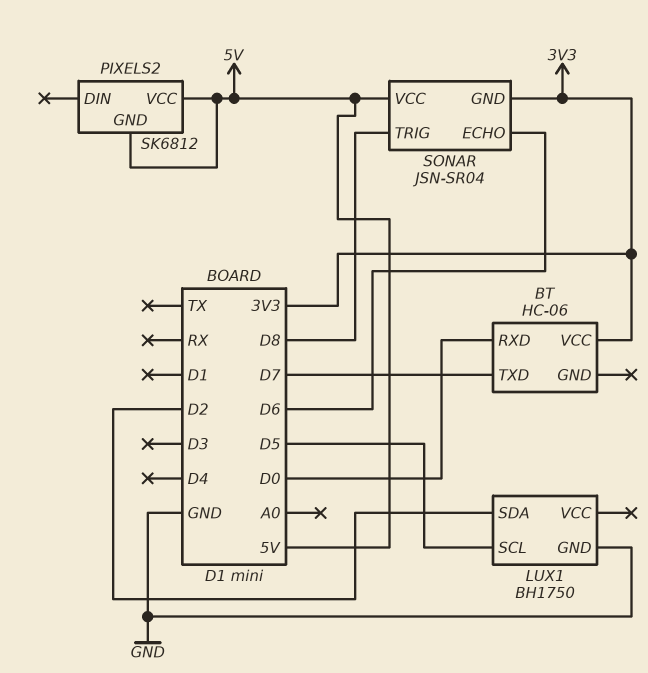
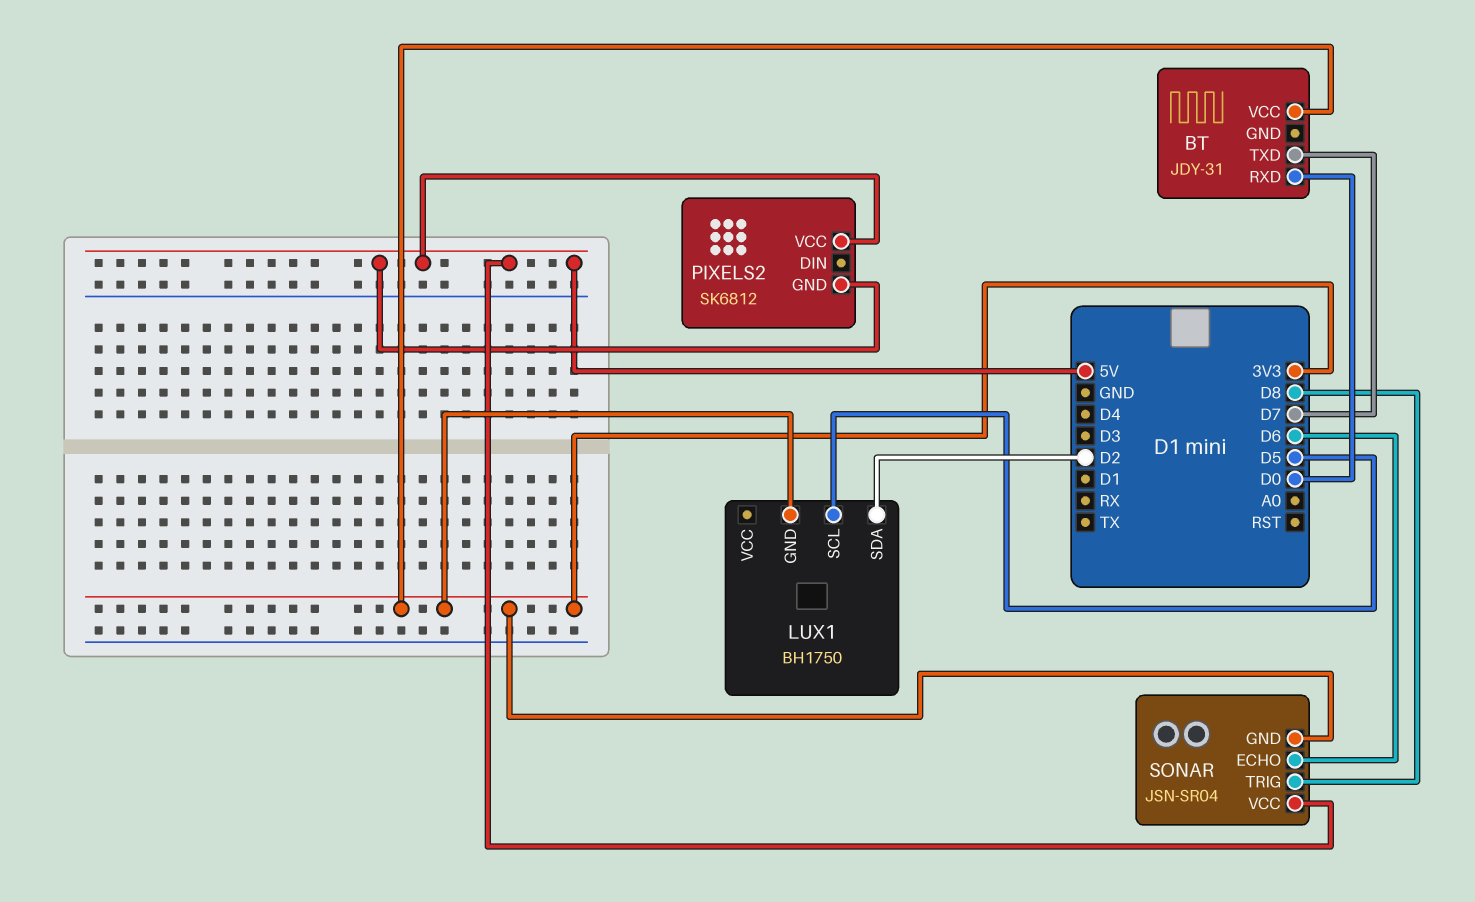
BT: HC-06 -> JDY-31
LUX1 pin GND: GND -> 3V3

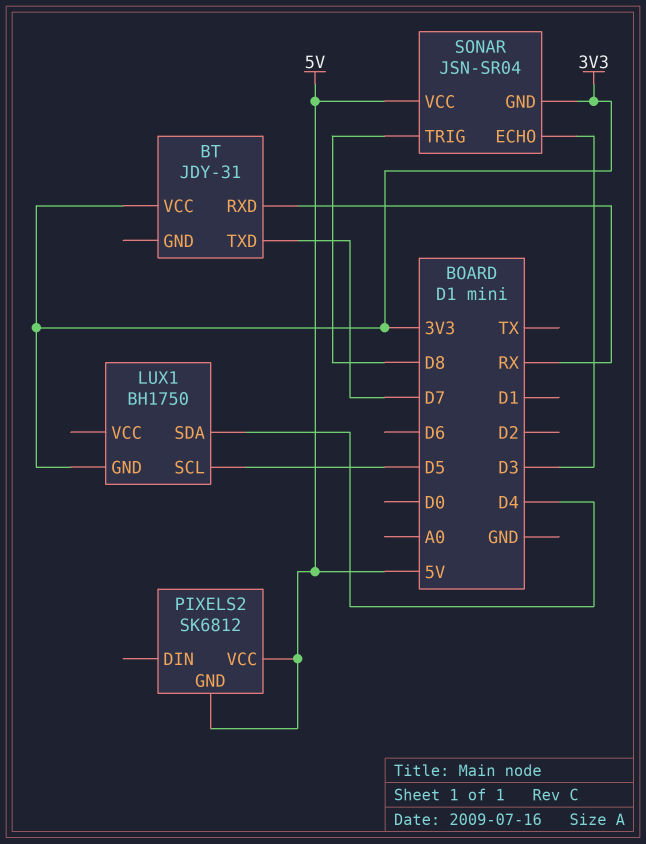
BT pin RXD: D0 -> RX
LUX1 pin SDA: D2 -> D4
SONAR pin ECHO: D6 -> D3

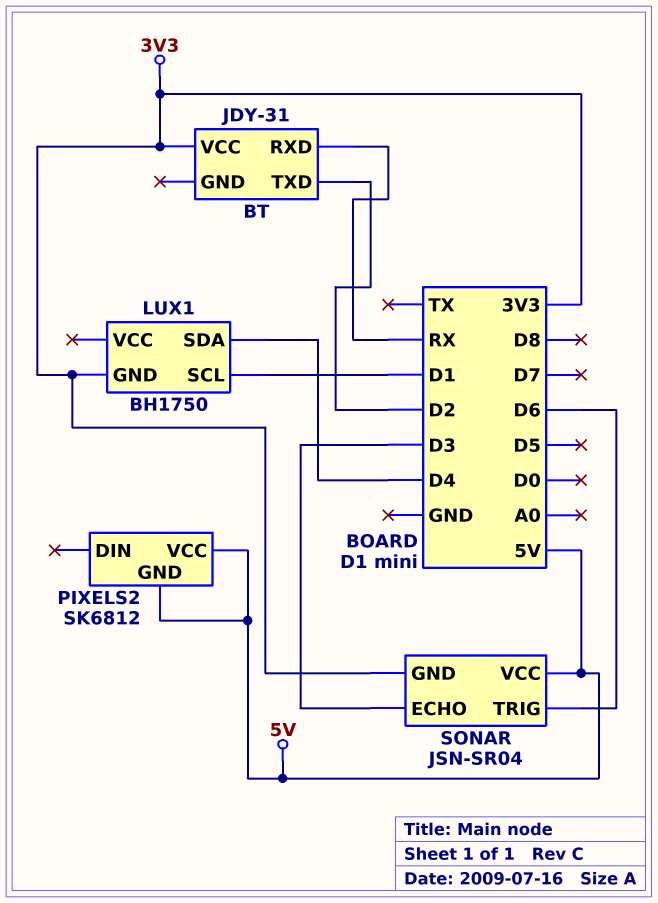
BT pin TXD: D7 -> D2
LUX1 pin SCL: D5 -> D1
SONAR pin TRIG: D8 -> D6

